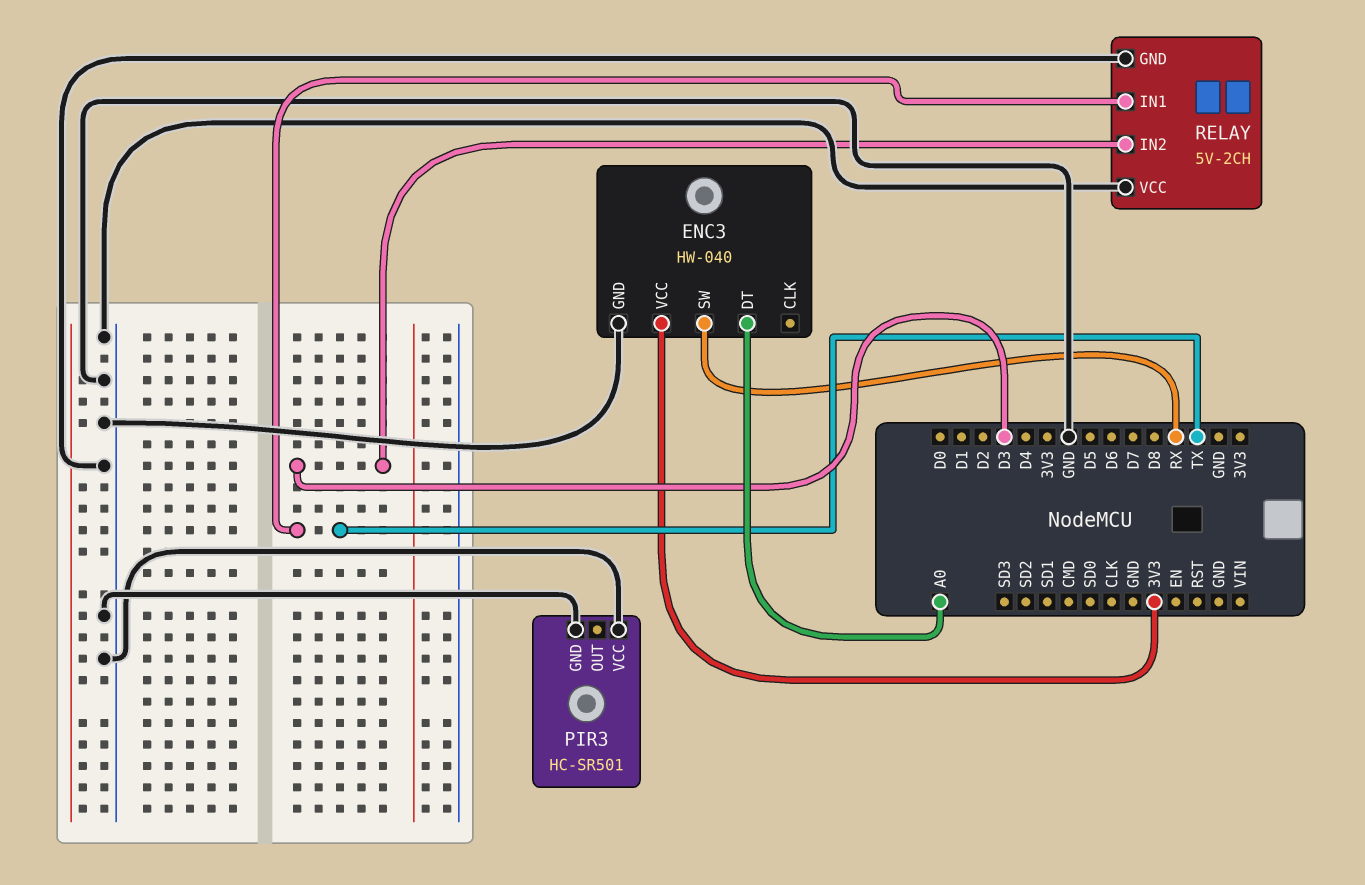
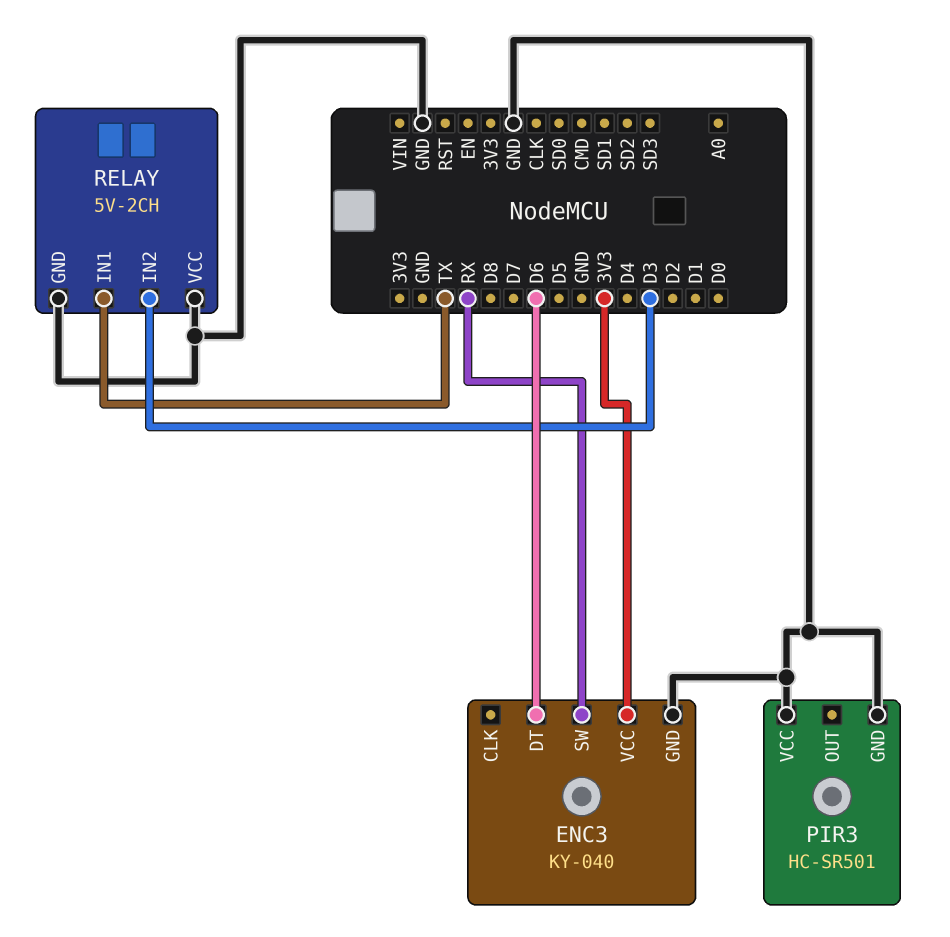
ENC3: HW-040 -> KY-040
ENC3 pin DT: A0 -> D6

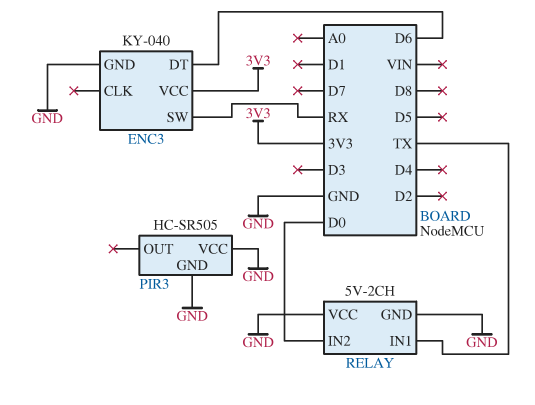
PIR3: HC-SR501 -> HC-SR505
RELAY pin IN2: D3 -> D0

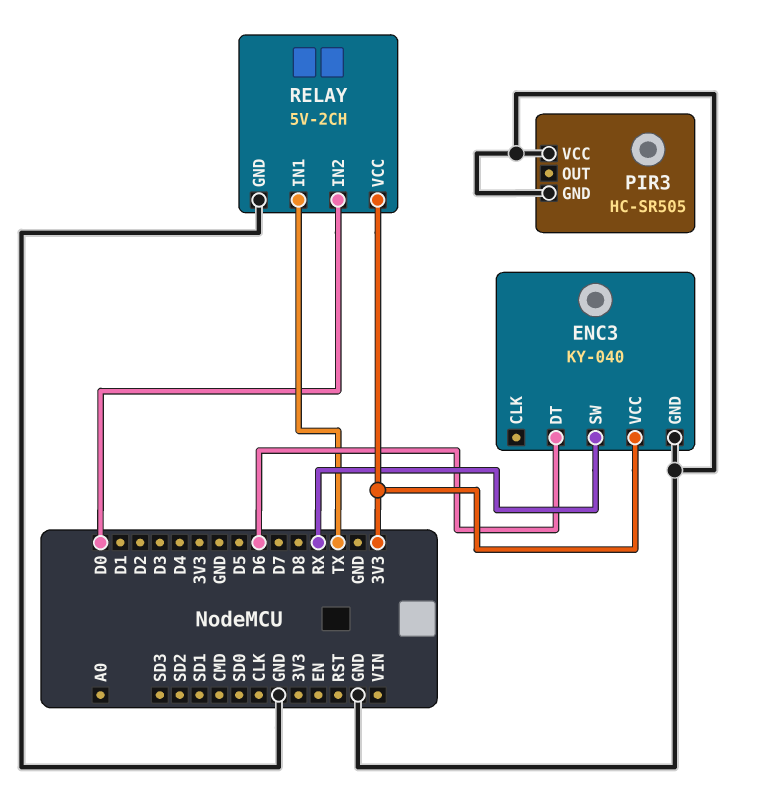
RELAY pin VCC: GND -> 3V3

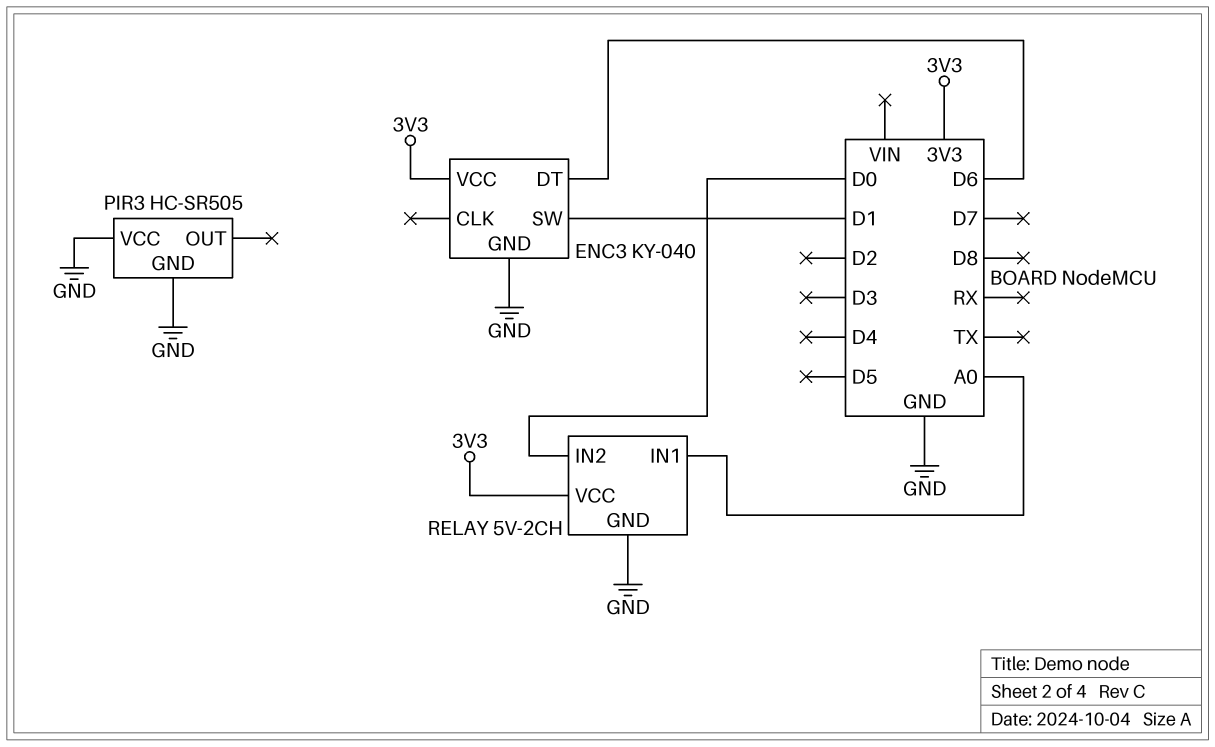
ENC3 pin SW: RX -> D1
RELAY pin IN1: TX -> A0

